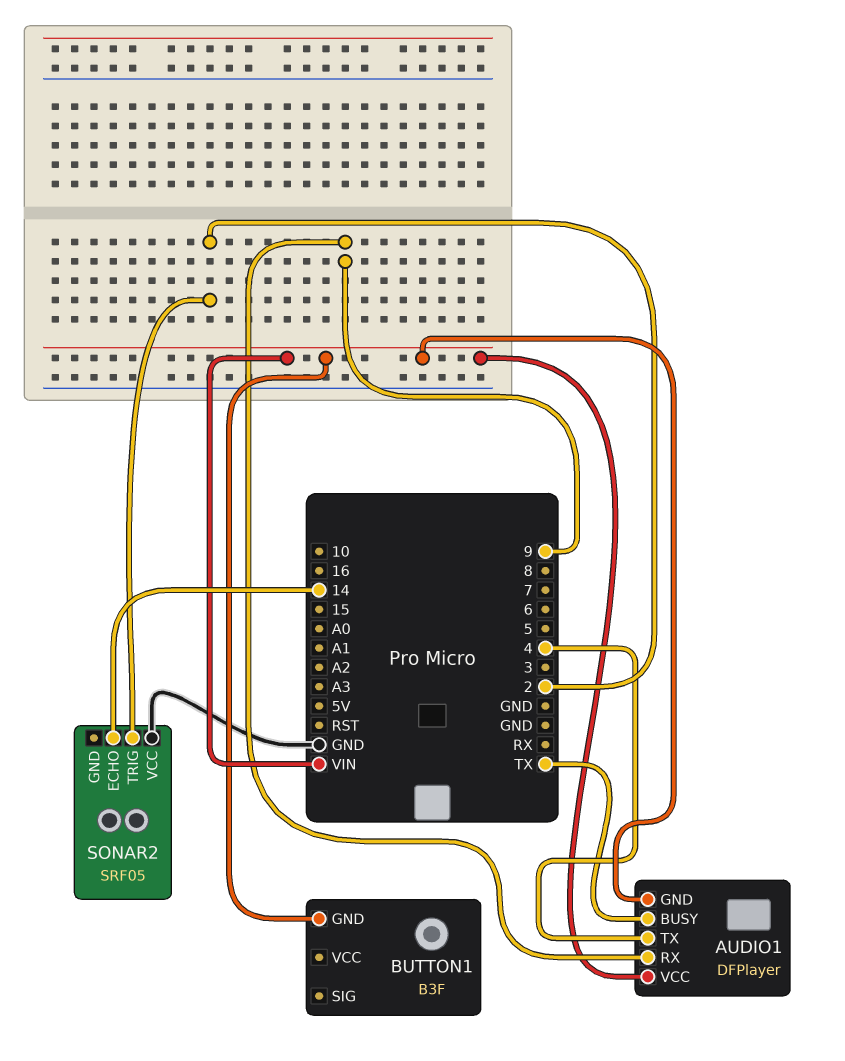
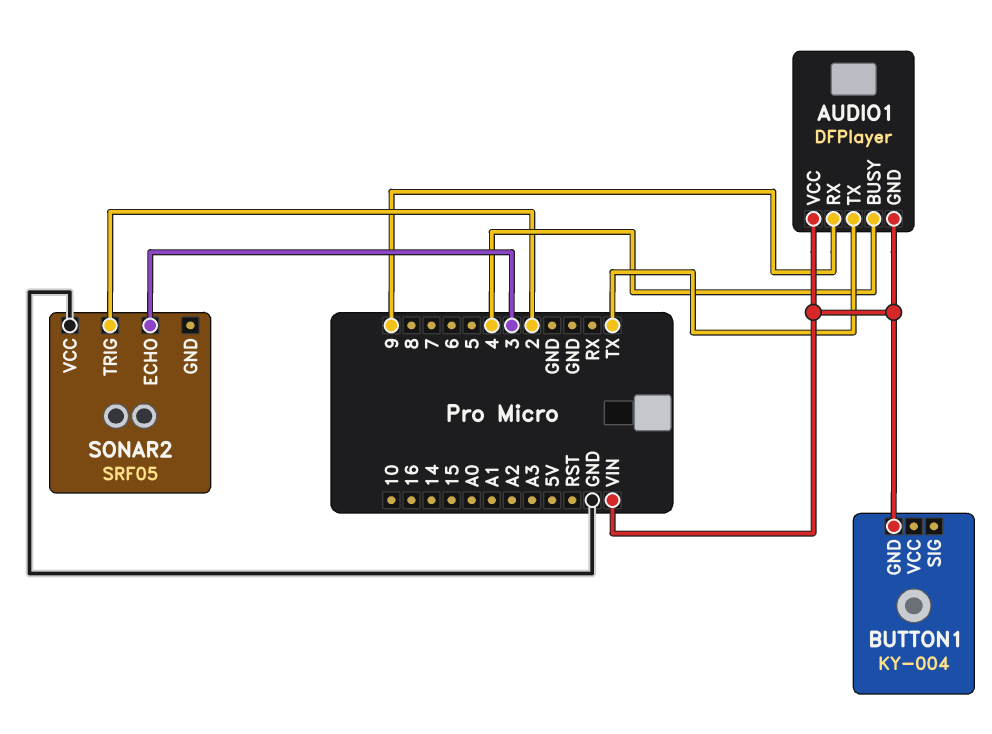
AUDIO1 pin BUSY: TX -> 4
AUDIO1 pin TX: 4 -> TX
BUTTON1: B3F -> KY-004
SONAR2 pin ECHO: 14 -> 3

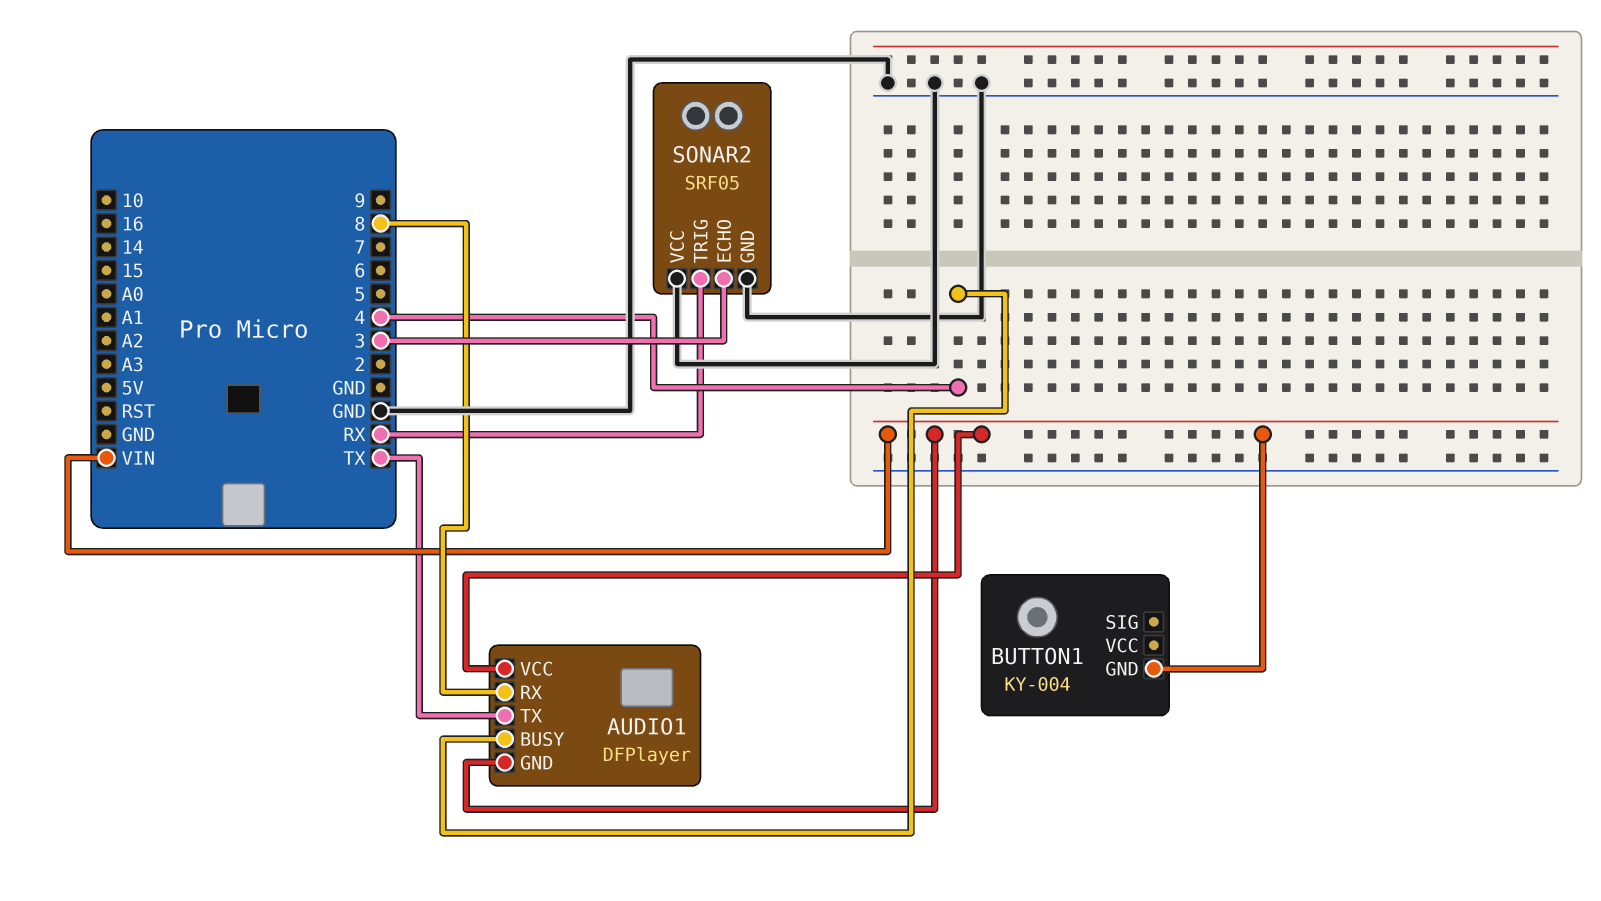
AUDIO1 pin RX: 9 -> 8
SONAR2 pin GND: none -> GND
SONAR2 pin TRIG: 2 -> RX

